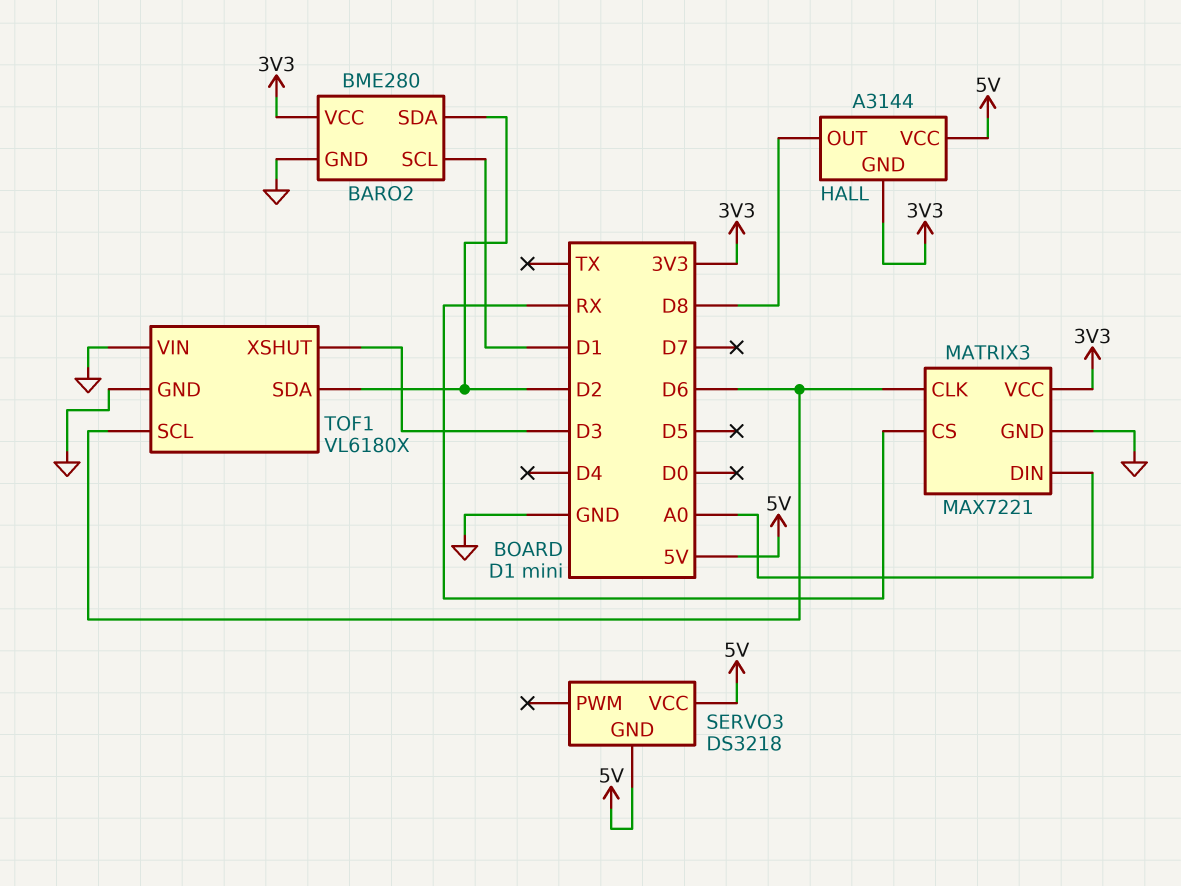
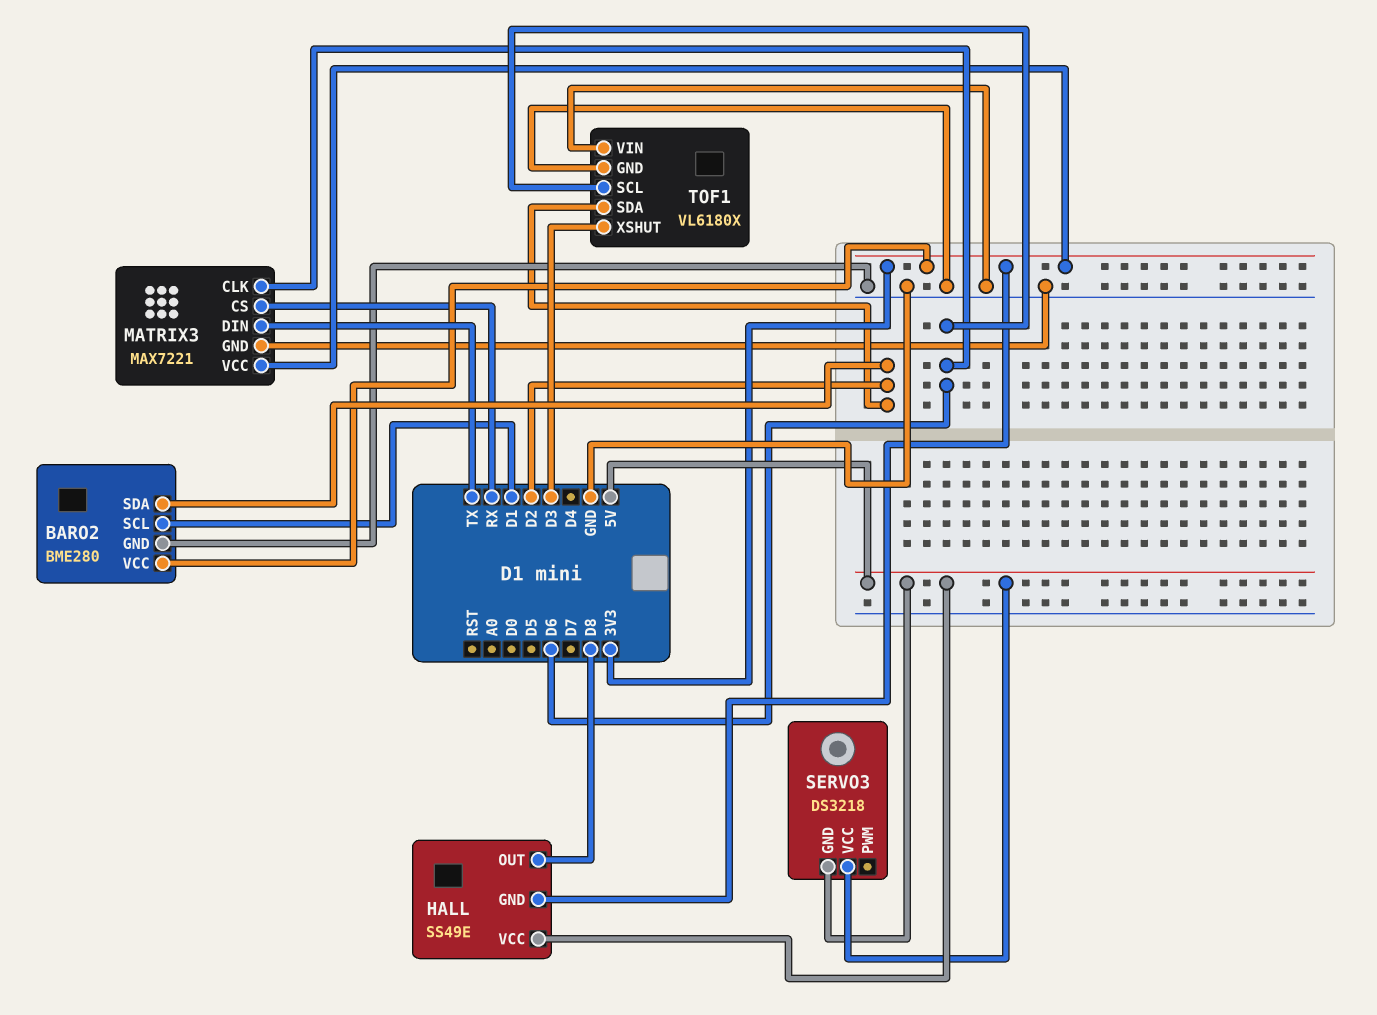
HALL: A3144 -> SS49E
MATRIX3 pin DIN: A0 -> TX

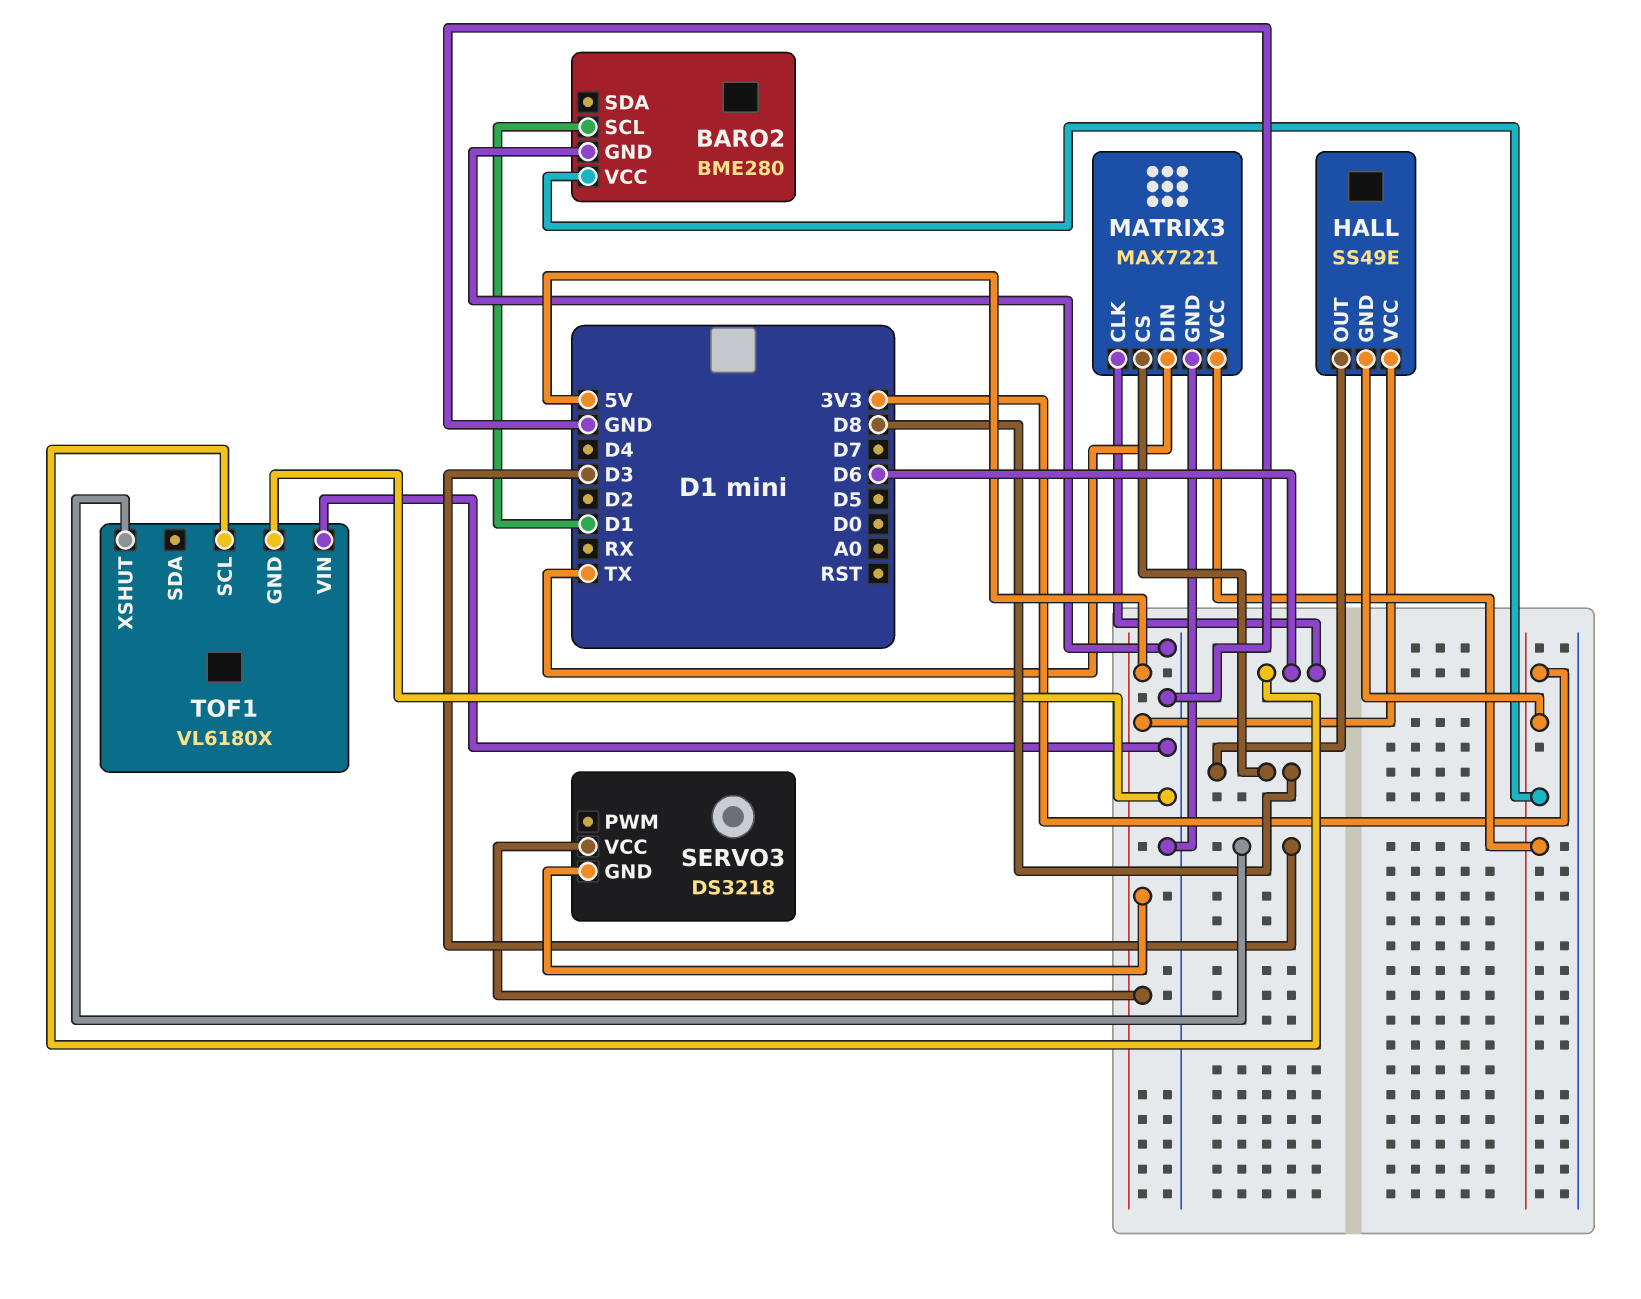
BARO2 pin SDA: D2 -> none
MATRIX3 pin CS: RX -> D8
TOF1 pin SDA: D2 -> none

